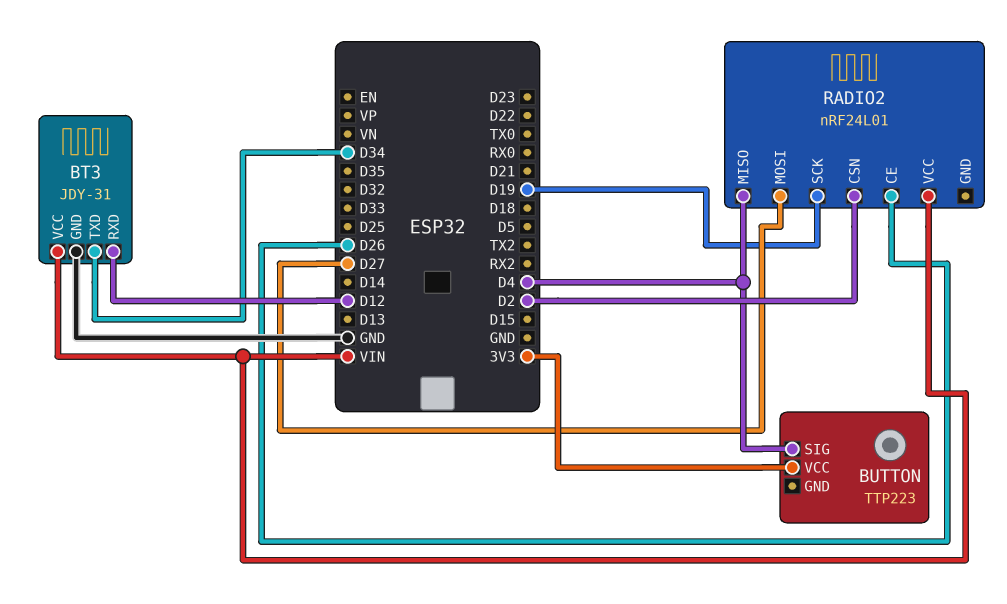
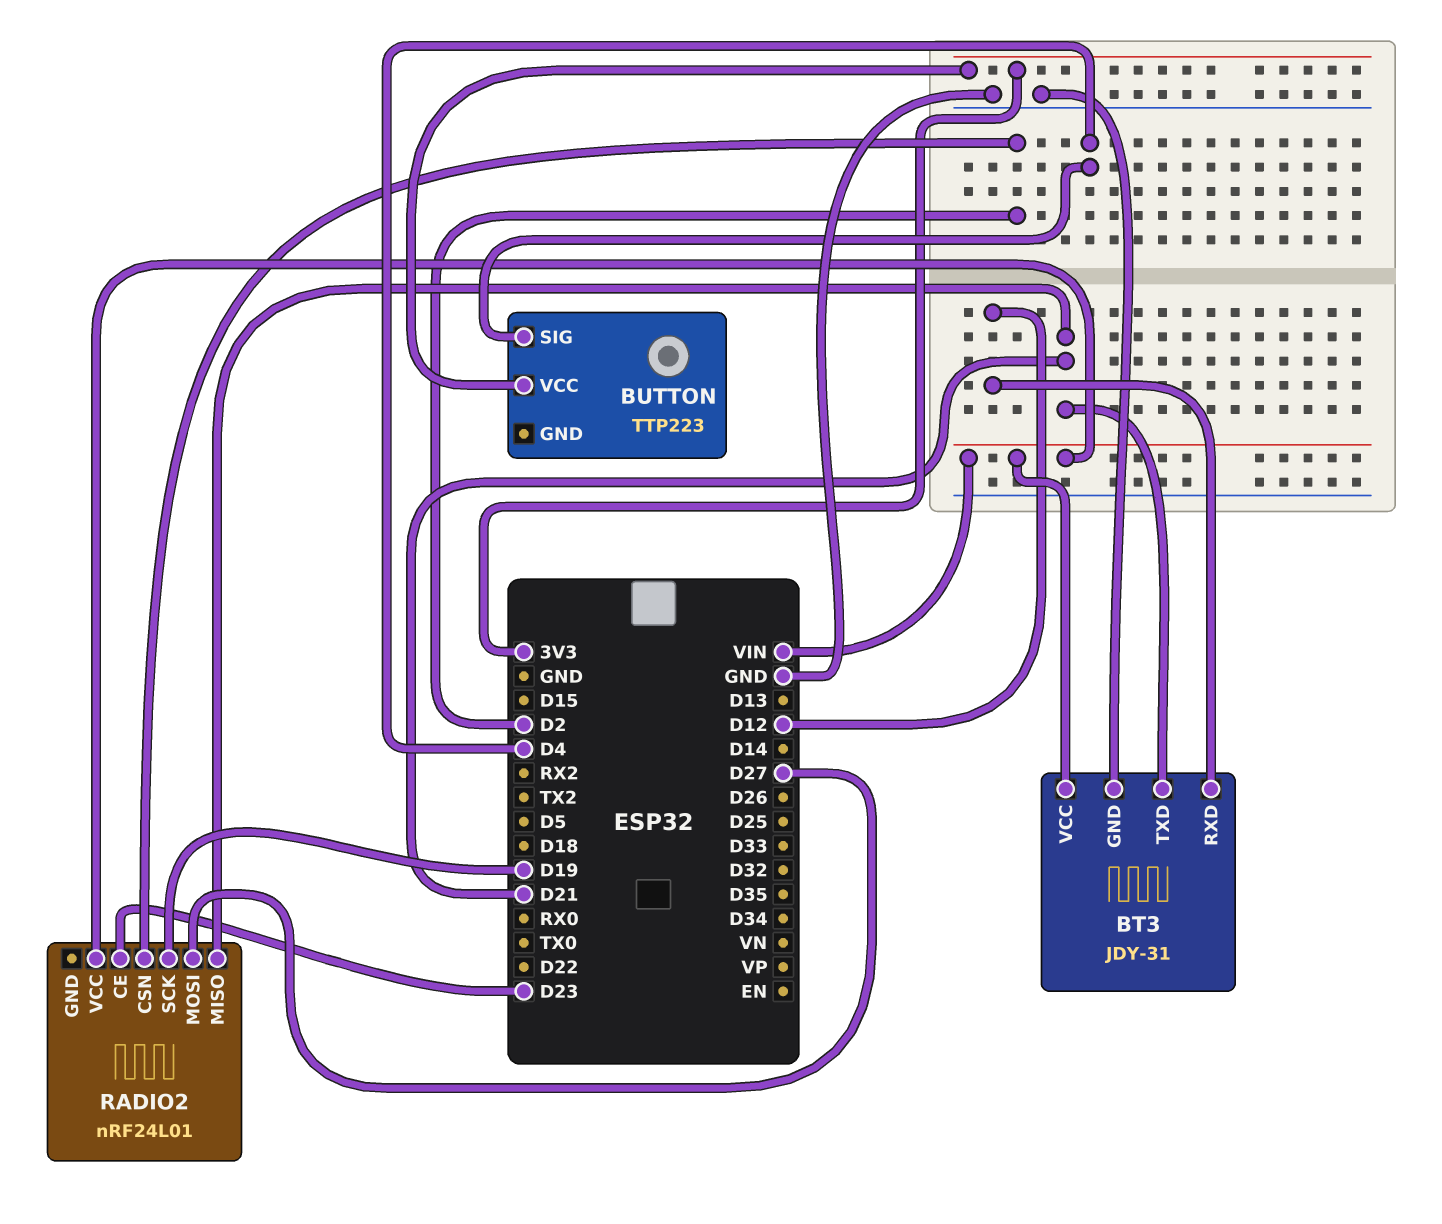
BT3 pin TXD: D34 -> D21
RADIO2 pin CE: D26 -> D23
RADIO2 pin MISO: D4 -> D21

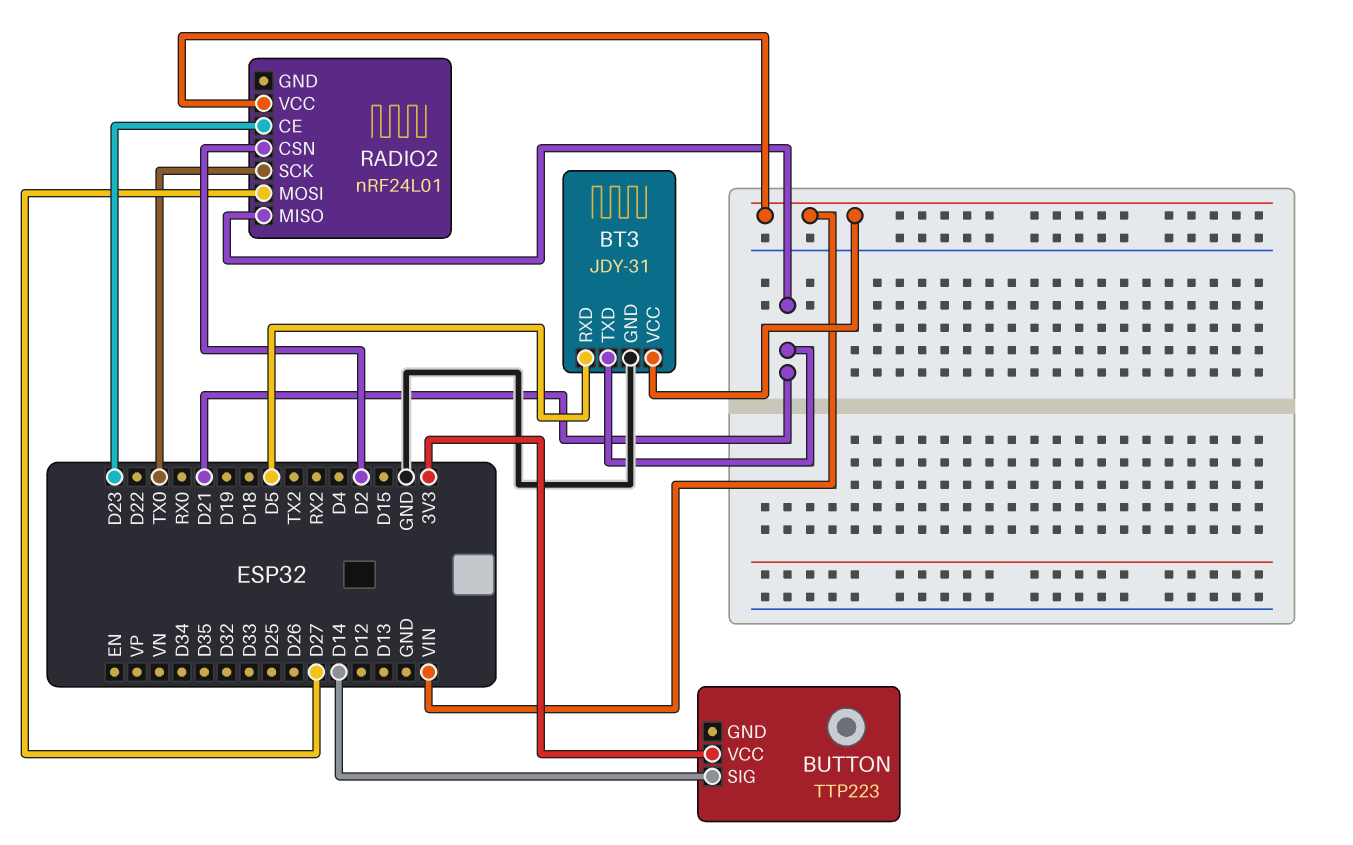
BT3 pin RXD: D12 -> D5
BUTTON pin SIG: D4 -> D14
RADIO2 pin SCK: D19 -> TX0

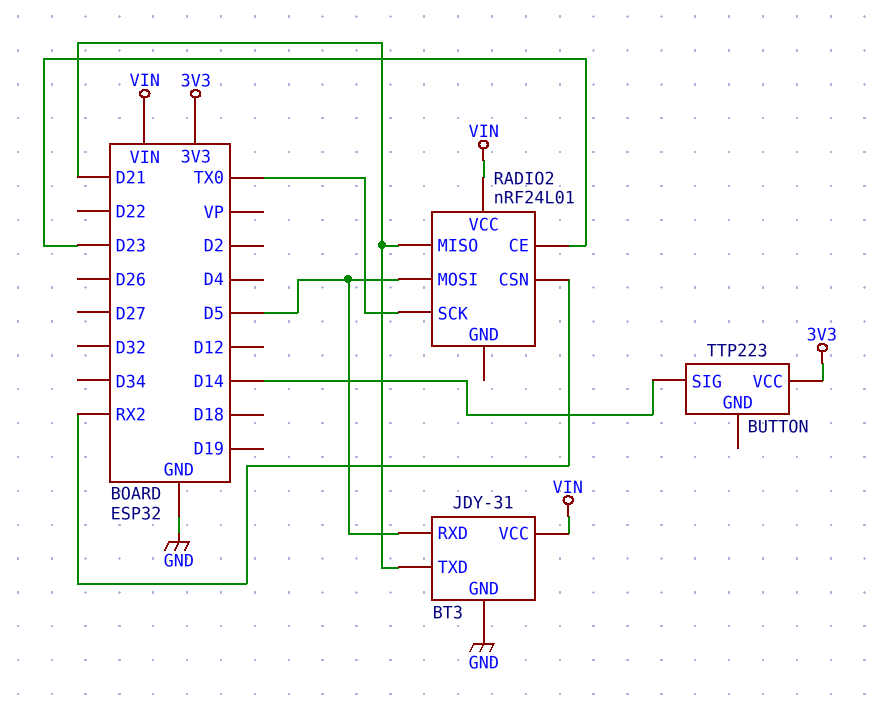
RADIO2 pin CSN: D2 -> RX2
RADIO2 pin MOSI: D27 -> D5

